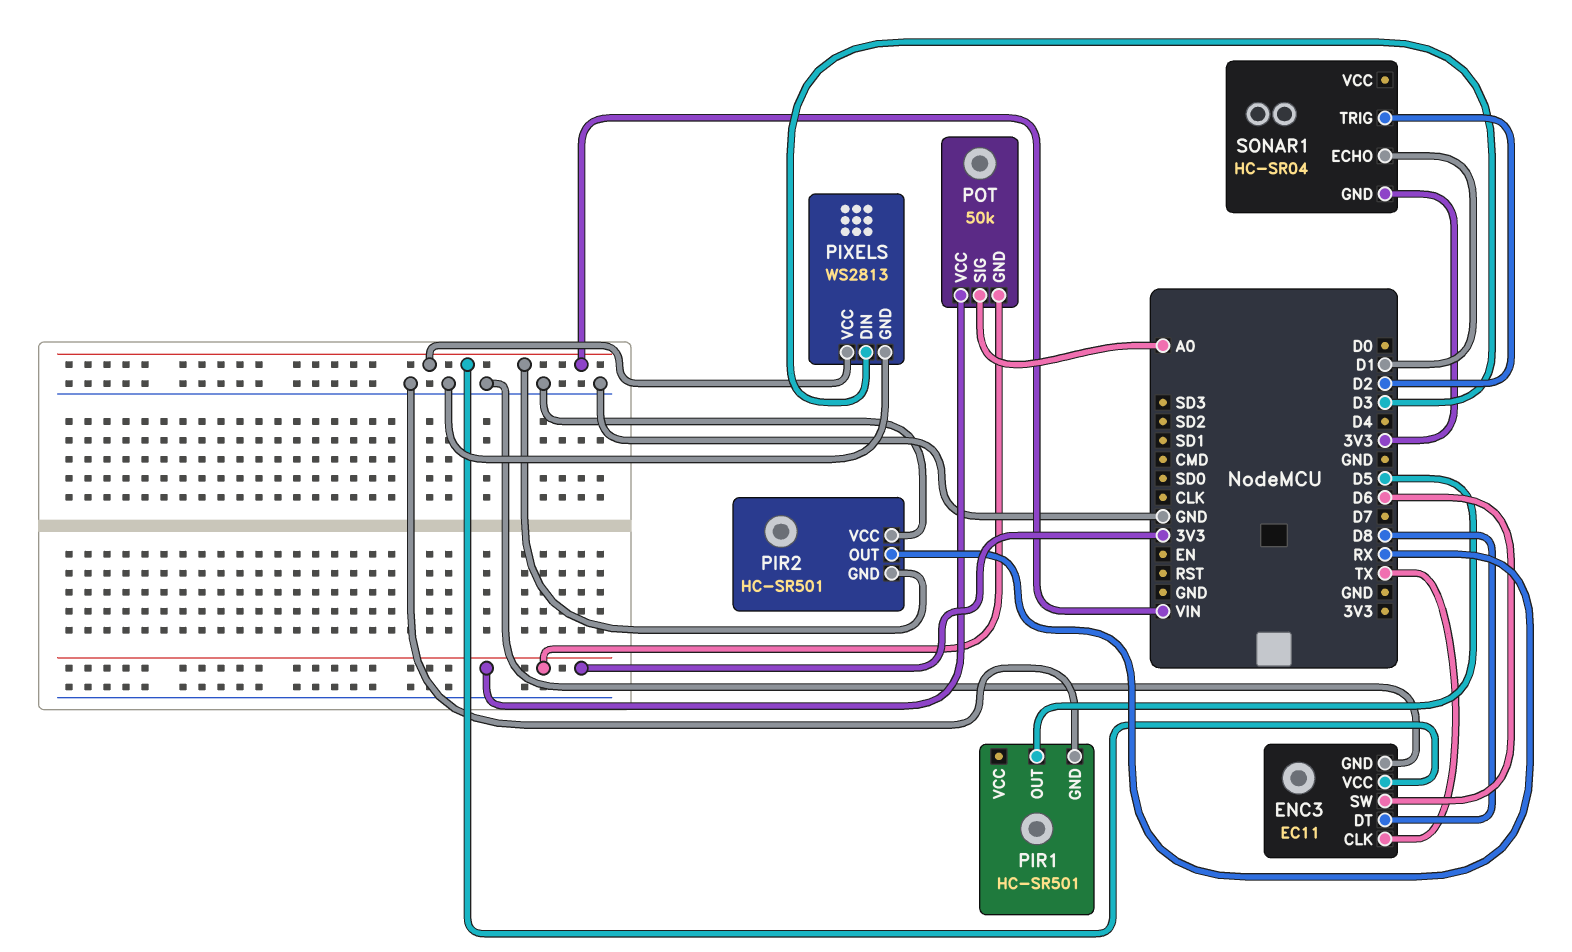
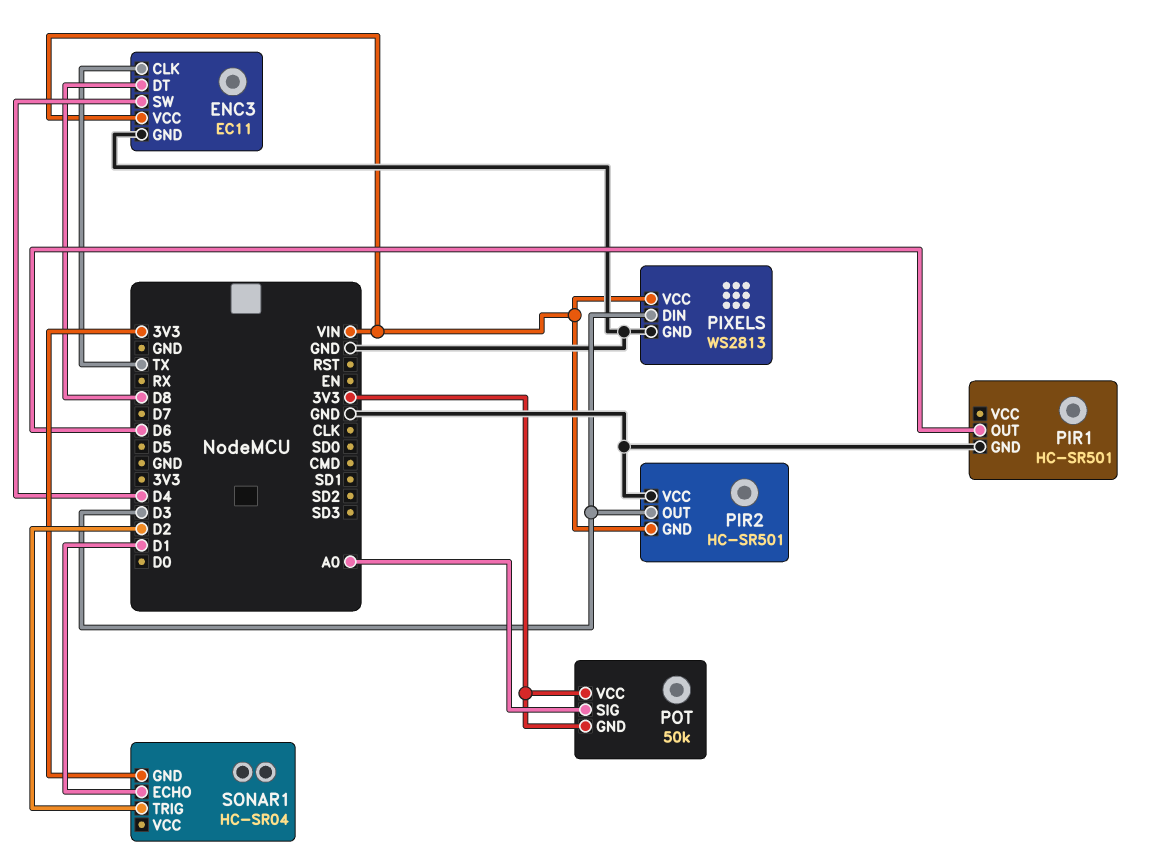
ENC3 pin SW: D6 -> D4
PIR1 pin OUT: D5 -> D6
PIR2 pin OUT: RX -> D3

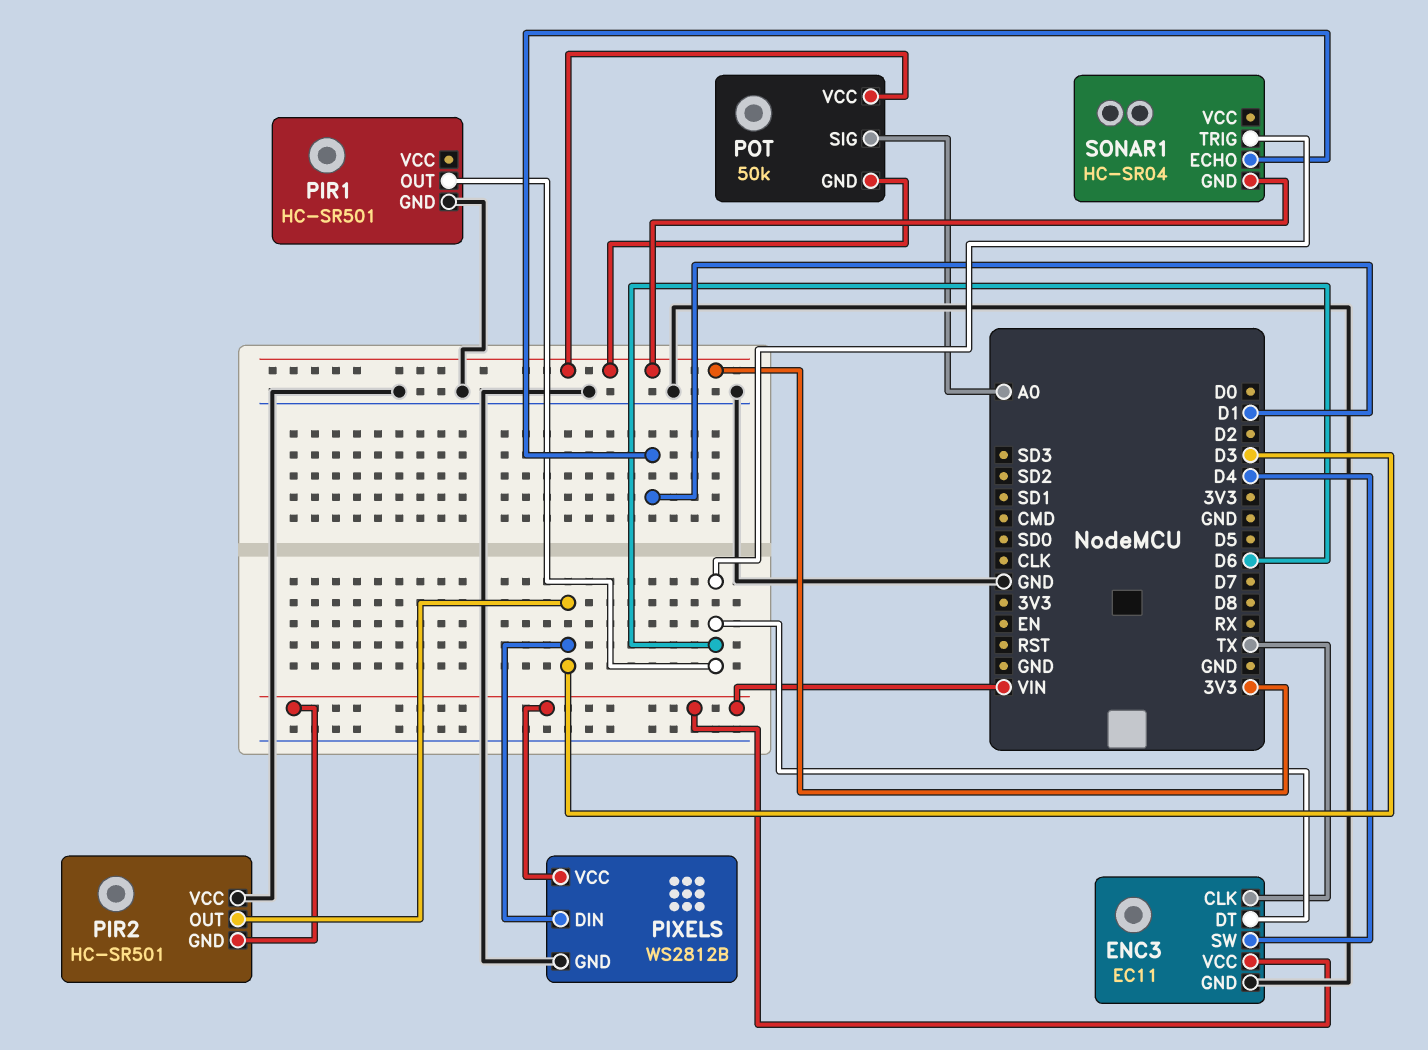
ENC3 pin DT: D8 -> D6
PIXELS: WS2813 -> WS2812B
SONAR1 pin TRIG: D2 -> D6

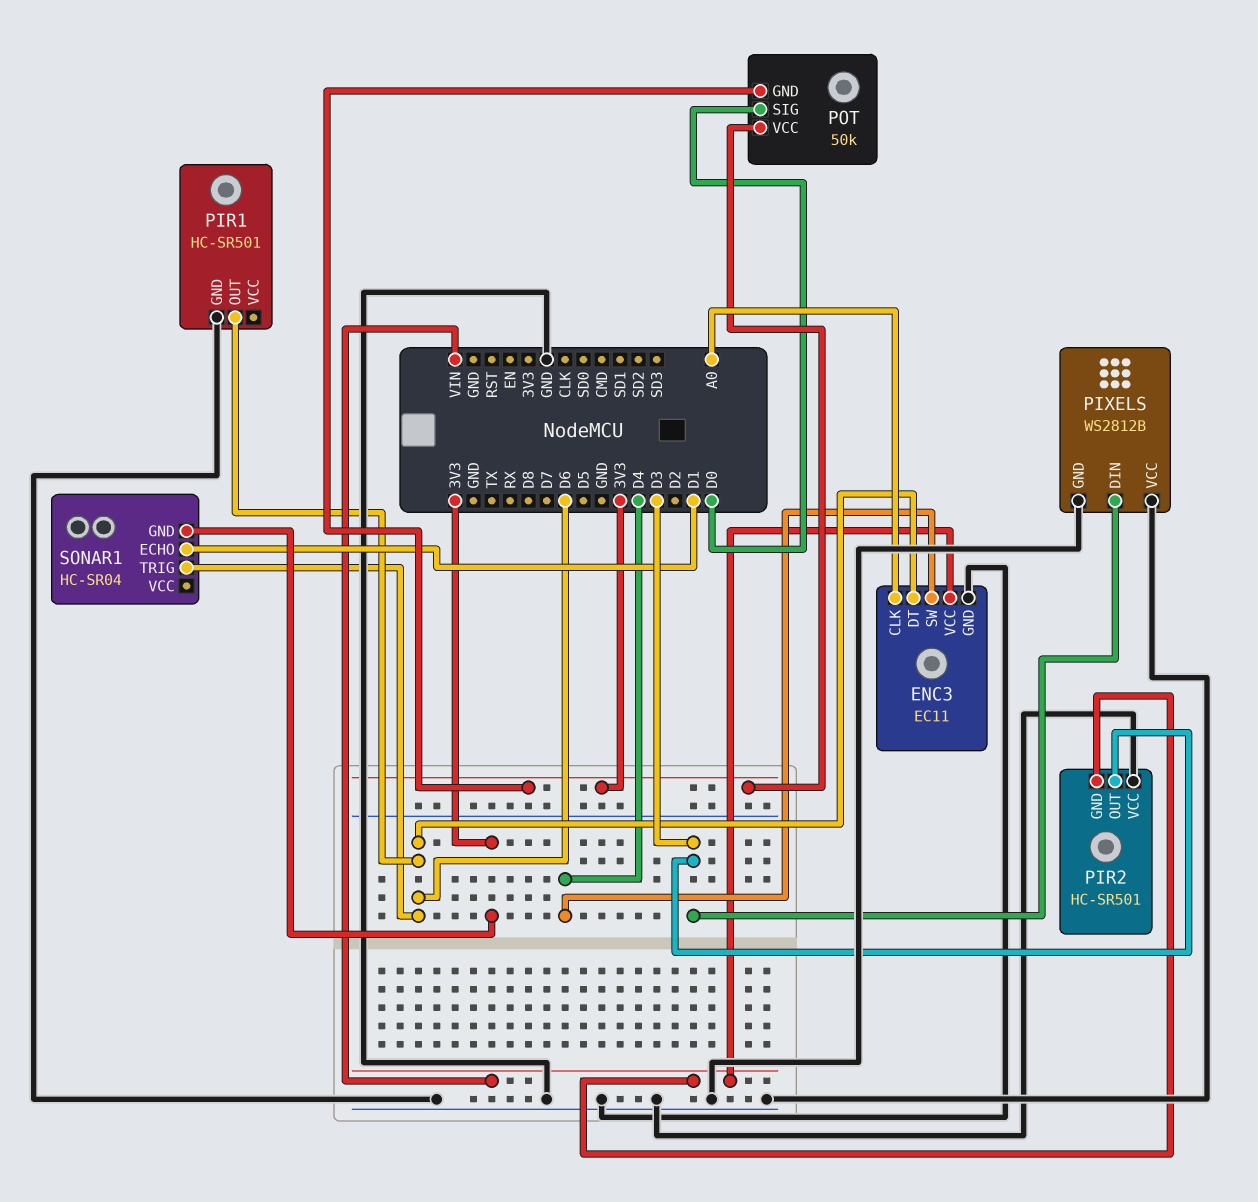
ENC3 pin CLK: TX -> A0
PIXELS pin VCC: VIN -> GND
POT pin SIG: A0 -> D0

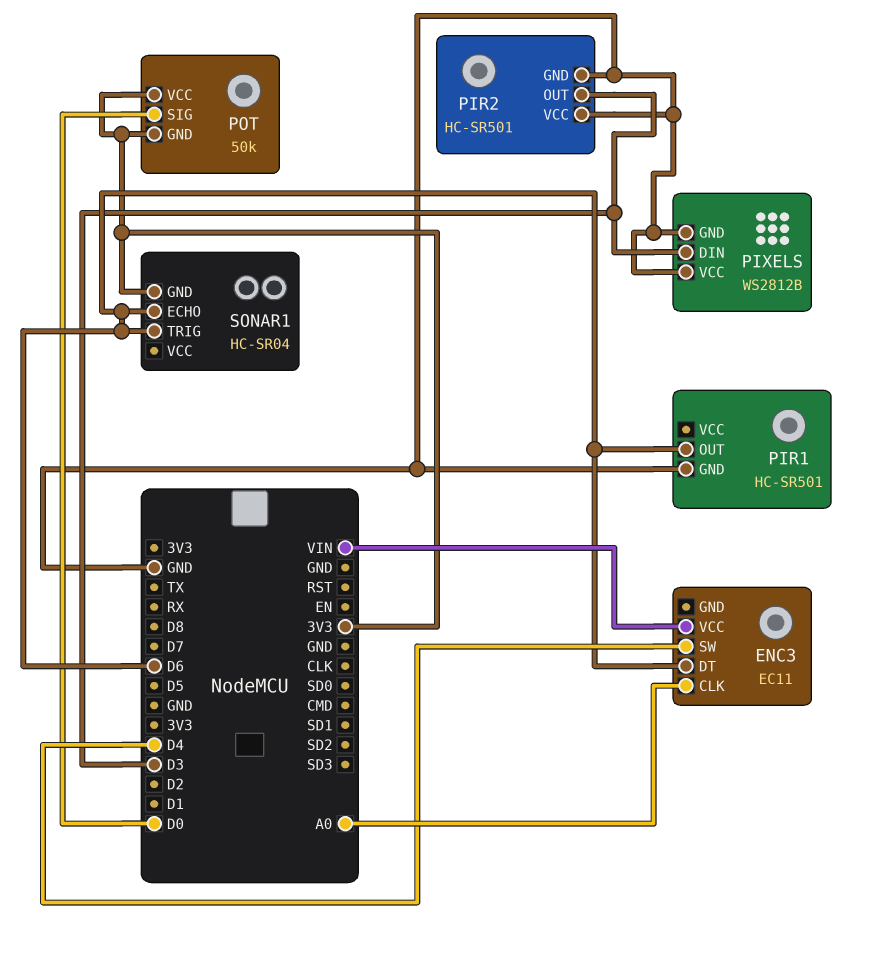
ENC3 pin GND: GND -> none
PIR2 pin GND: VIN -> GND
SONAR1 pin ECHO: D1 -> D6

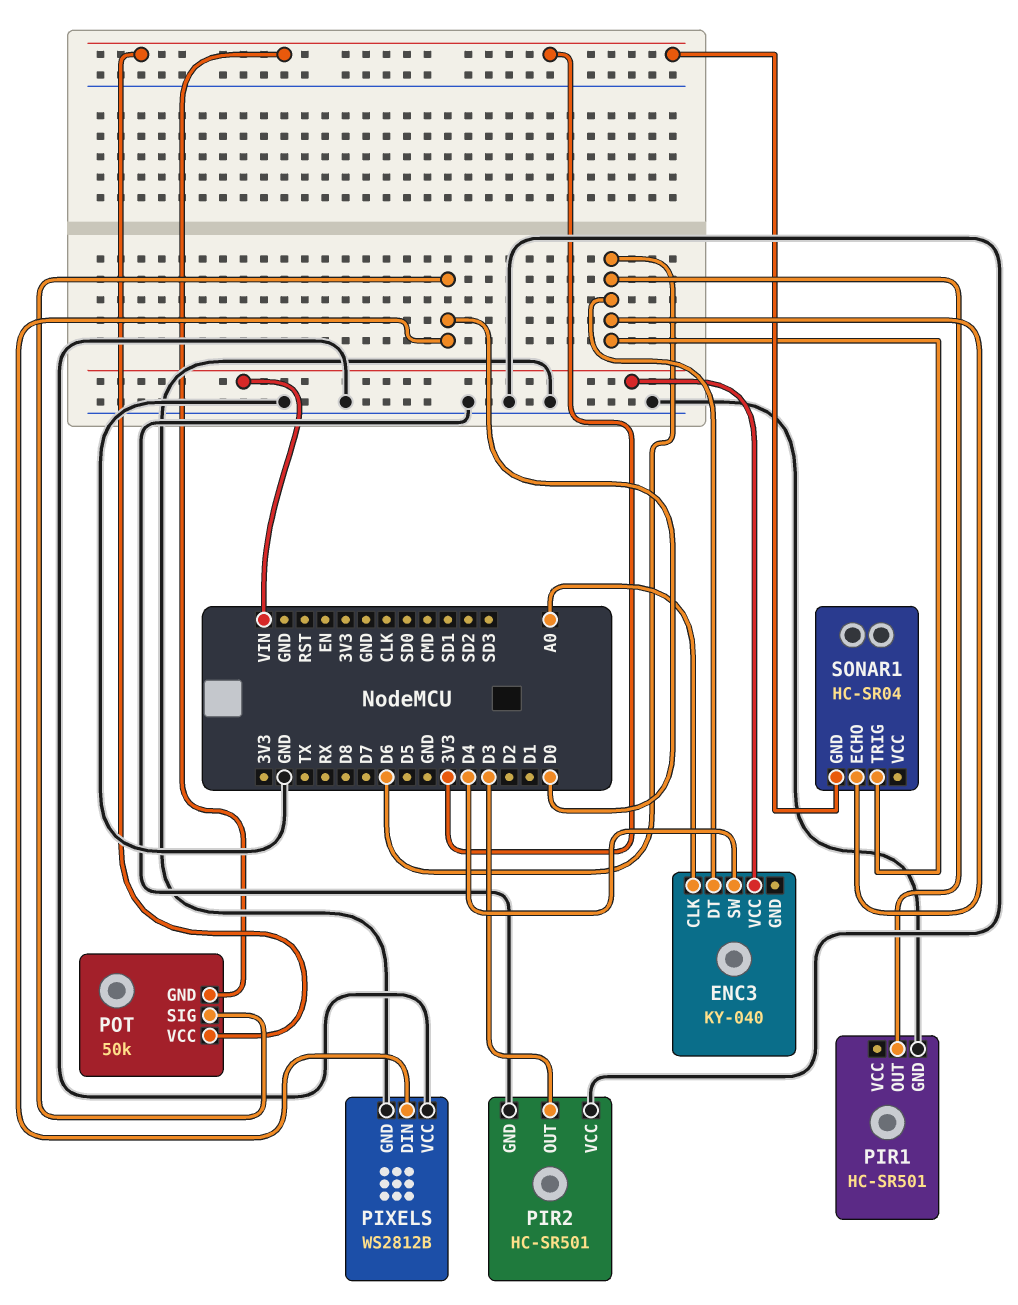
ENC3: EC11 -> KY-040
PIXELS pin DIN: D3 -> D0

